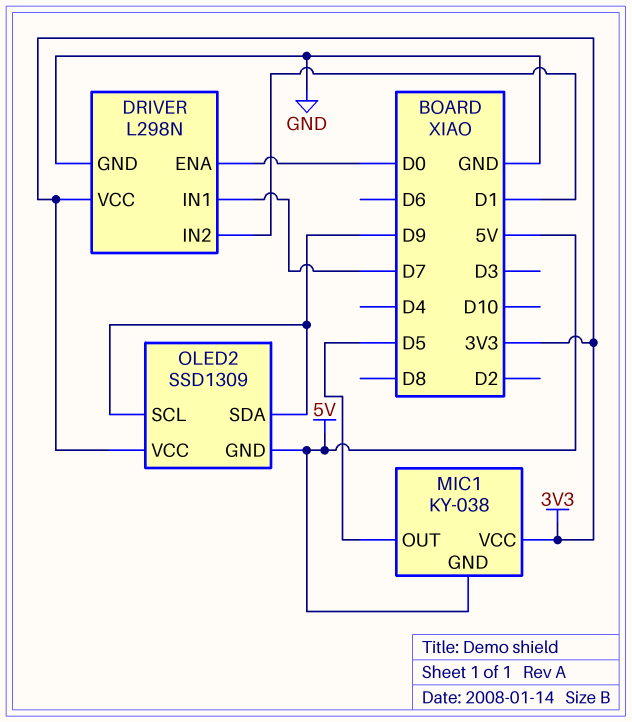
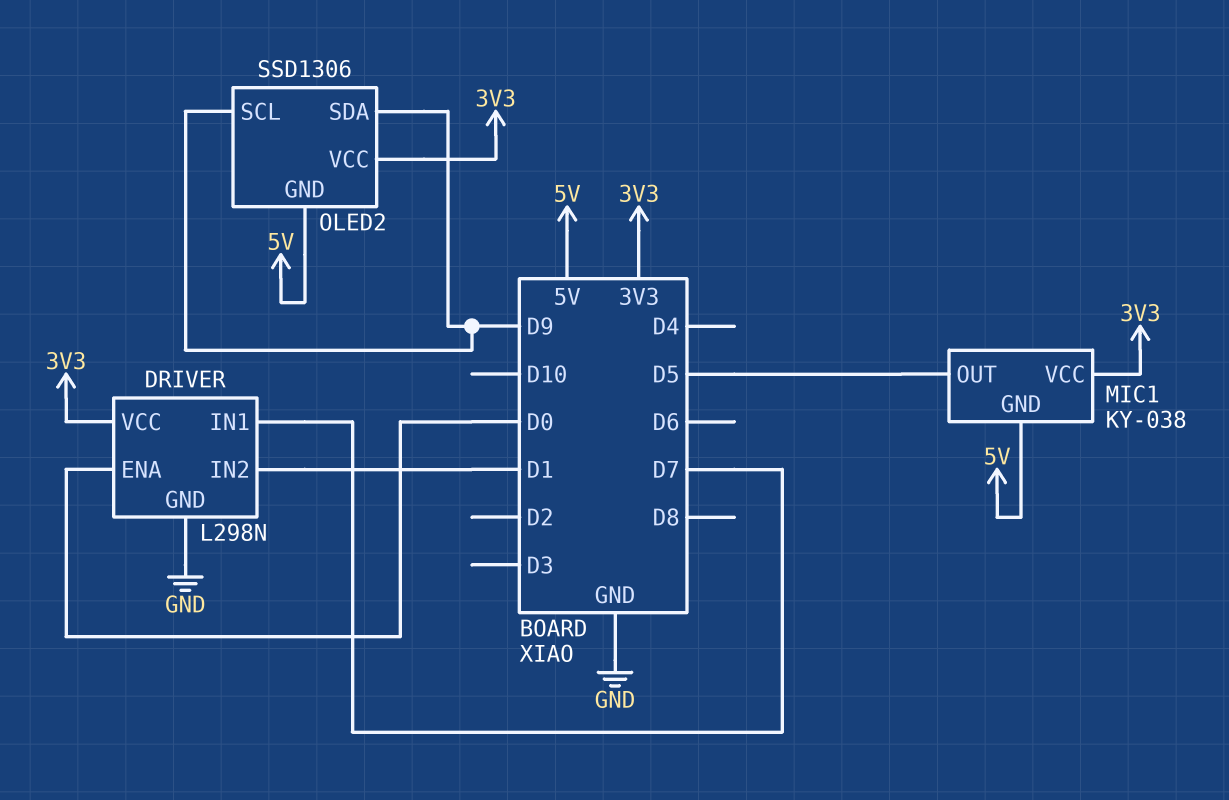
OLED2: SSD1309 -> SSD1306

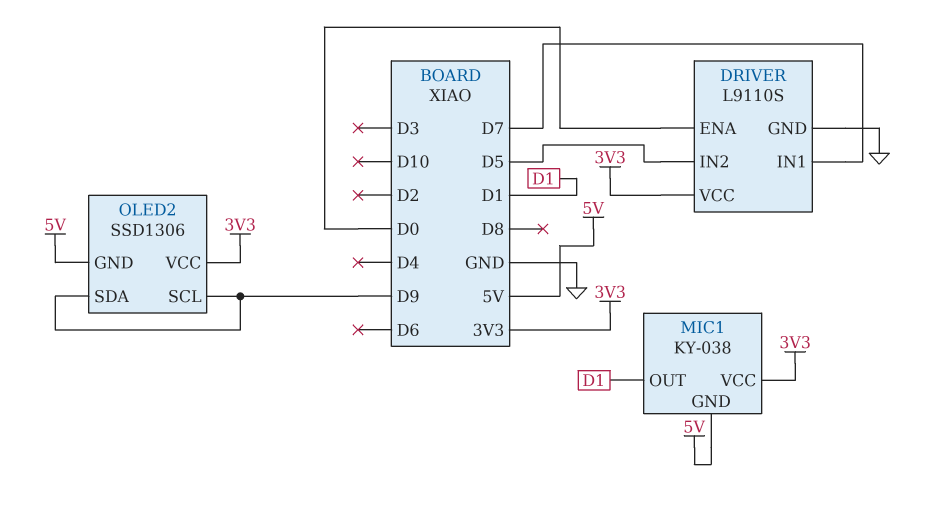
DRIVER: L298N -> L9110S
DRIVER pin IN2: D1 -> D5
MIC1 pin OUT: D5 -> D1

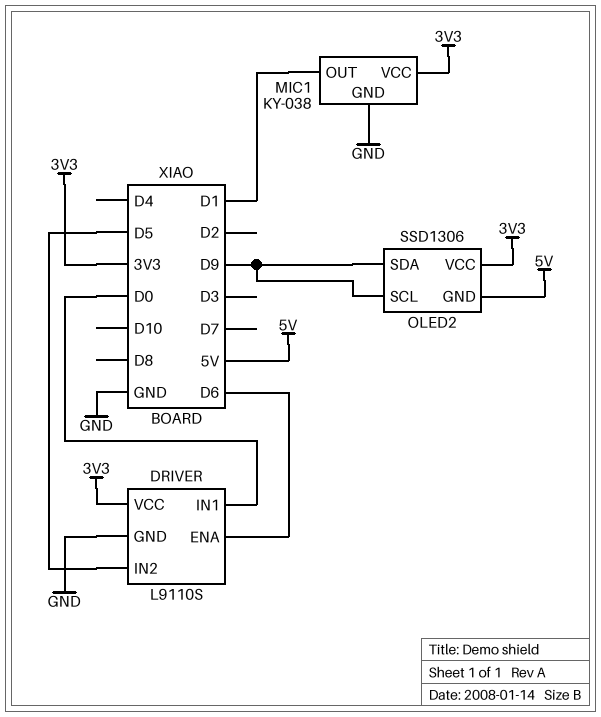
DRIVER pin ENA: D0 -> D6
DRIVER pin IN1: D7 -> D0
MIC1 pin GND: 5V -> GND

